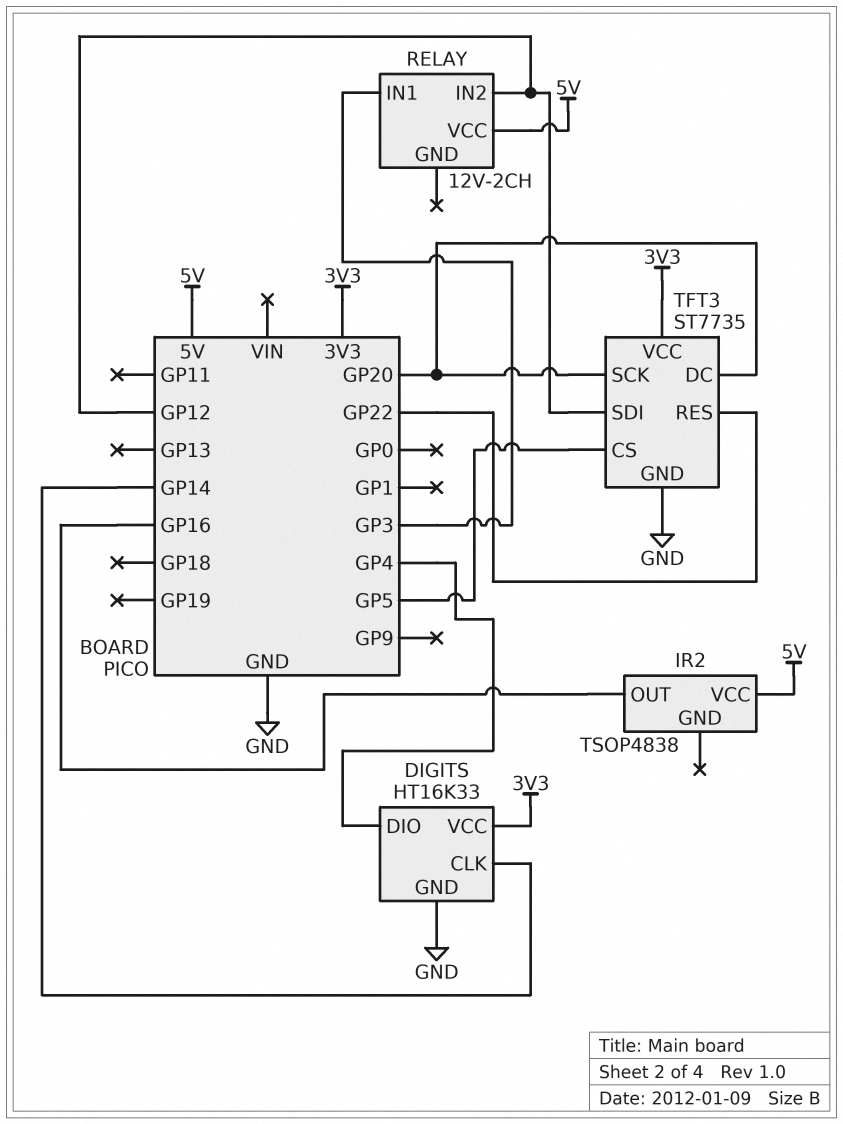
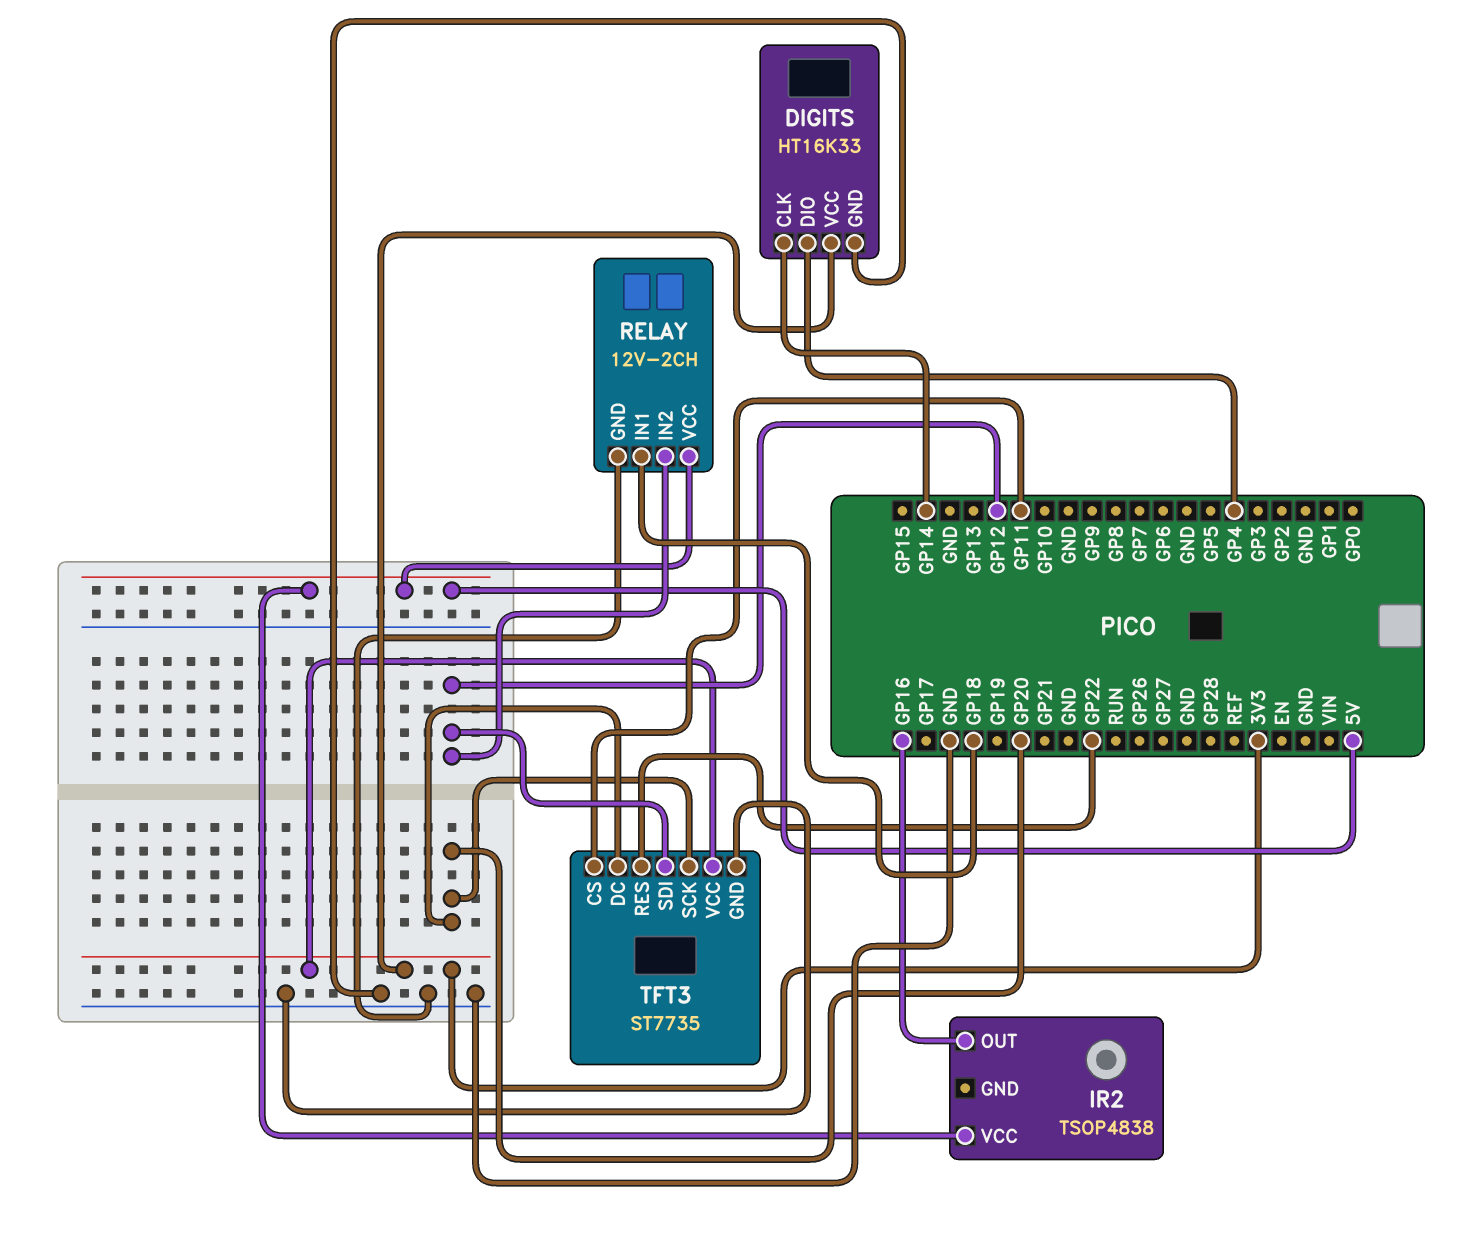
RELAY pin GND: none -> GND
RELAY pin IN1: GP3 -> GP18
TFT3 pin CS: GP5 -> GP11

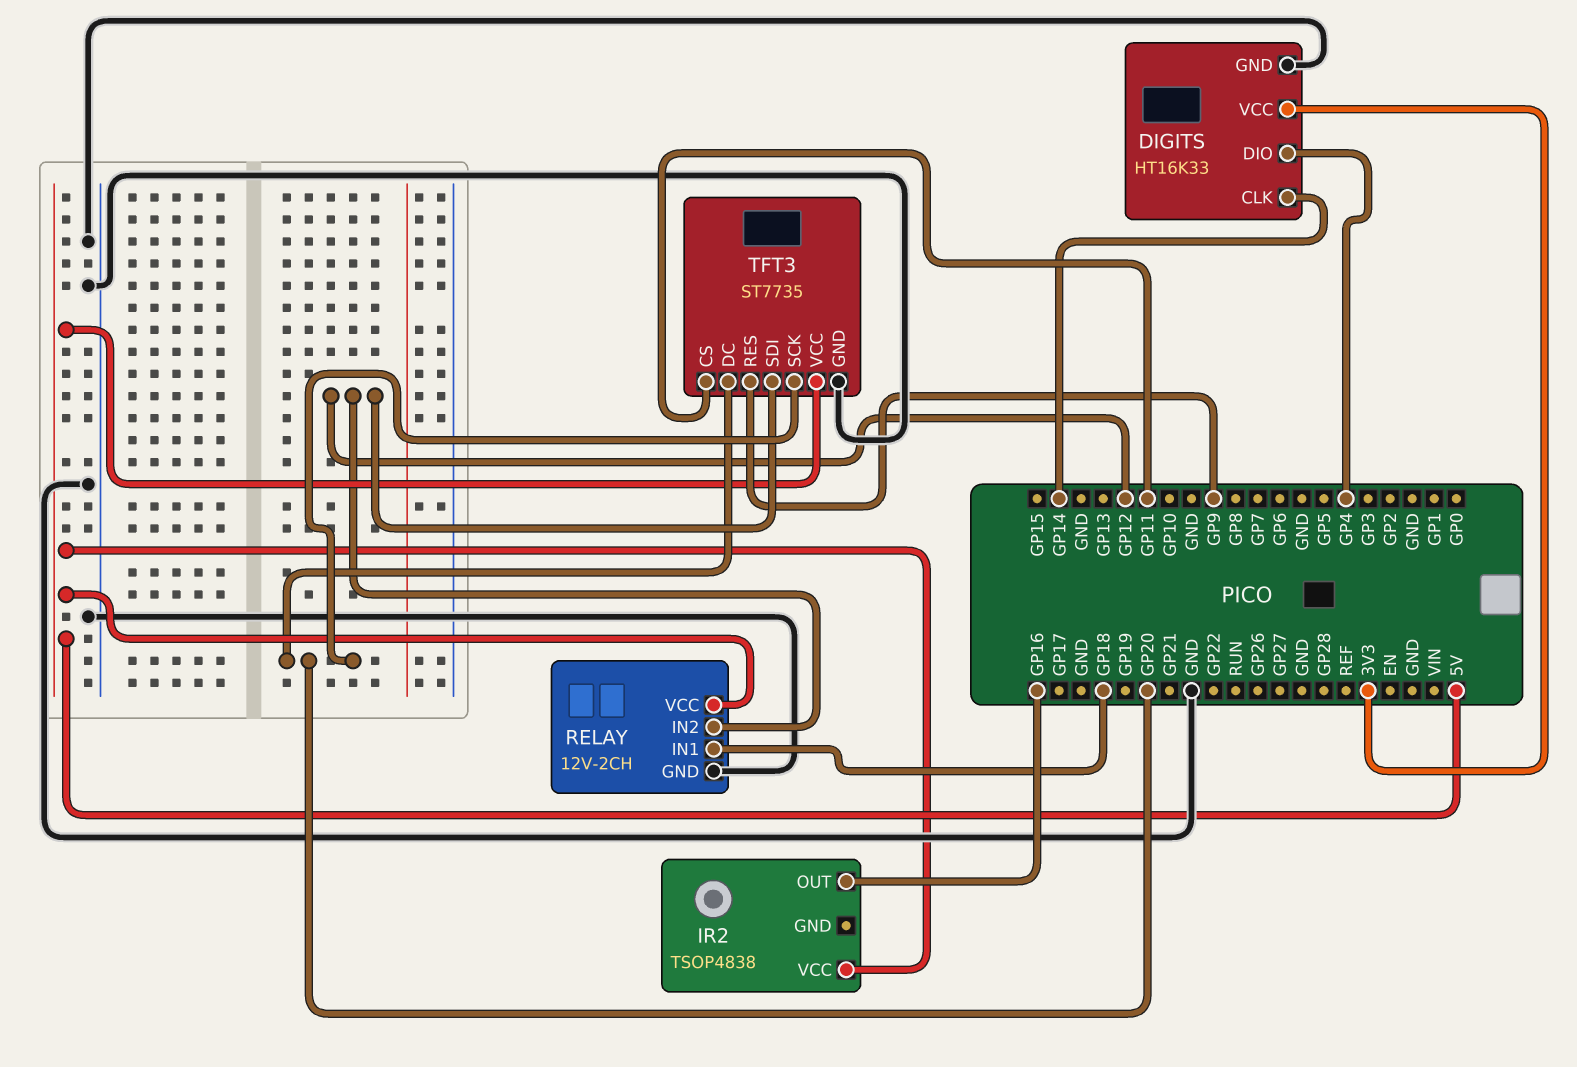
TFT3 pin RES: GP22 -> GP9
TFT3 pin VCC: 3V3 -> 5V

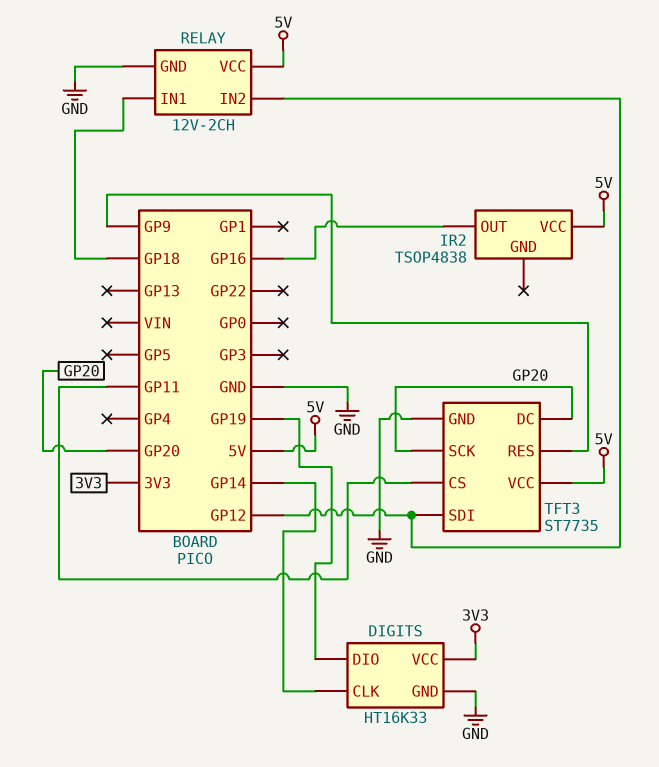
DIGITS pin DIO: GP4 -> GP19

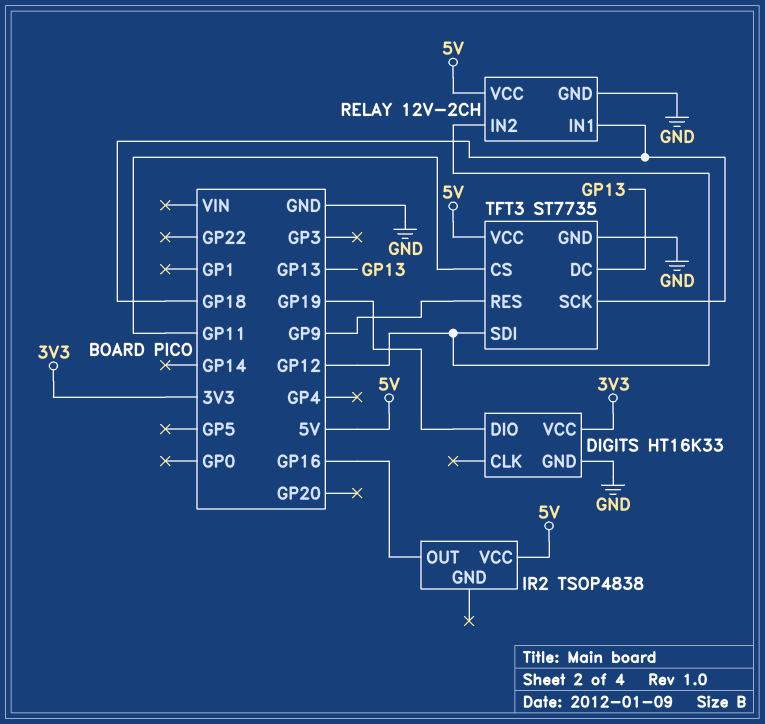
DIGITS pin CLK: GP14 -> none
TFT3 pin DC: GP20 -> GP13
TFT3 pin SCK: GP20 -> GP18

